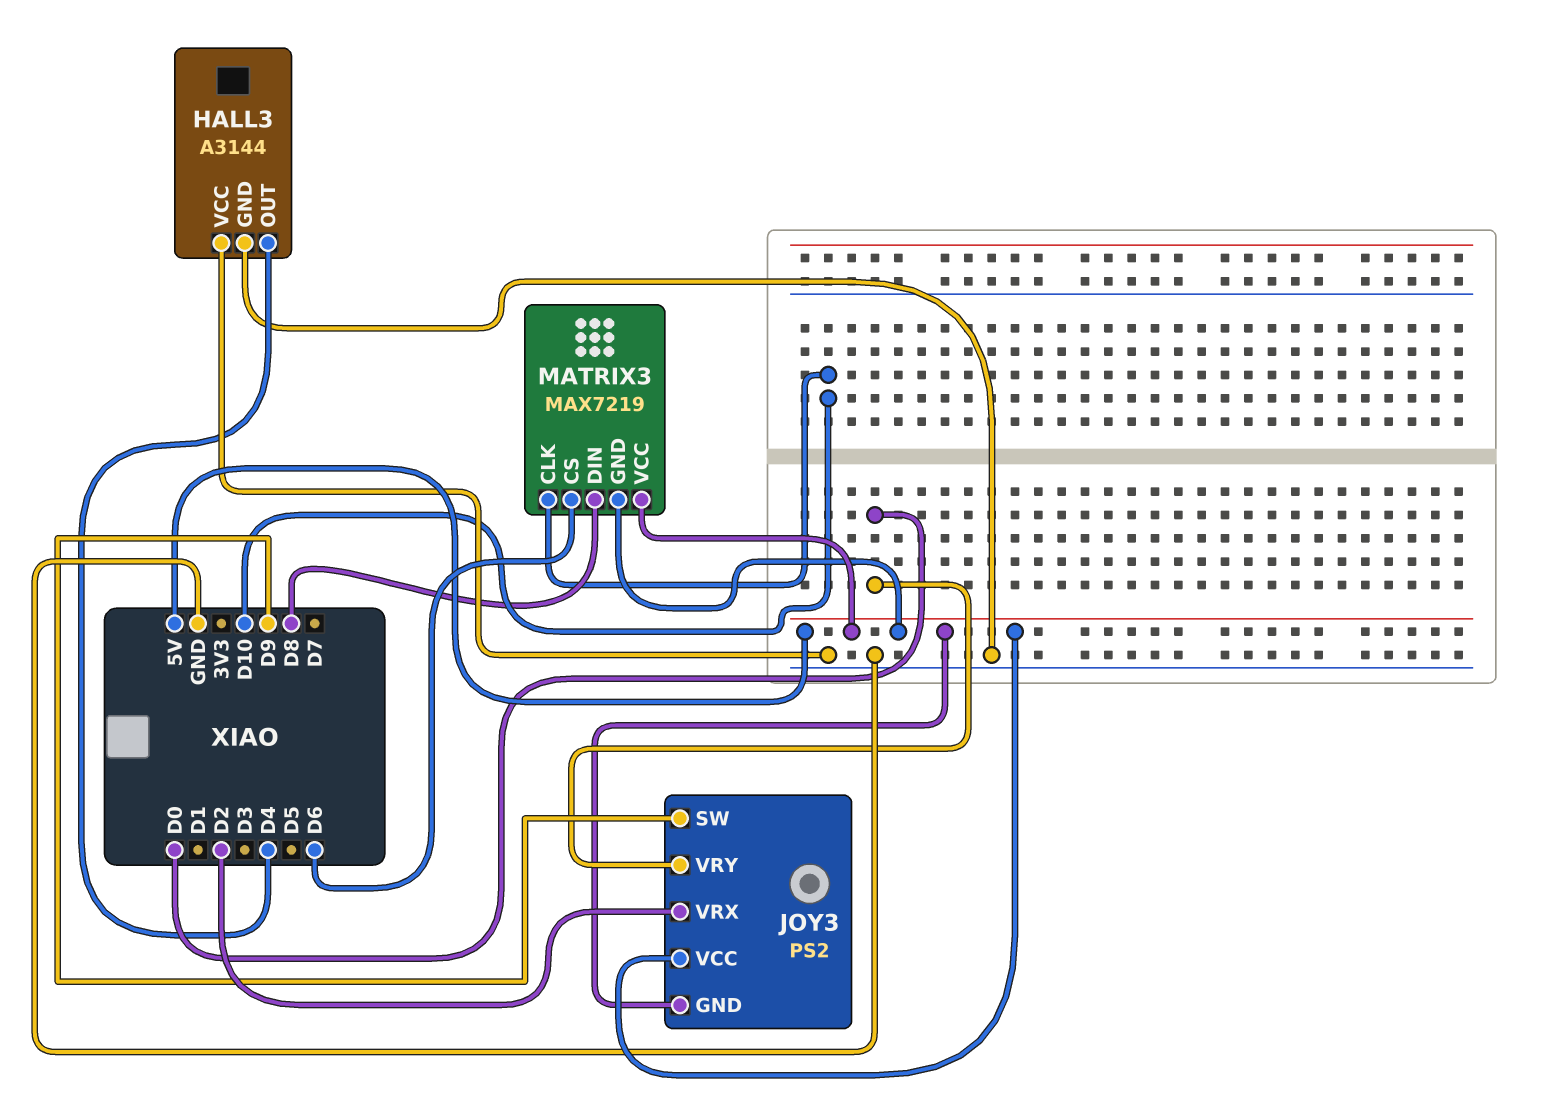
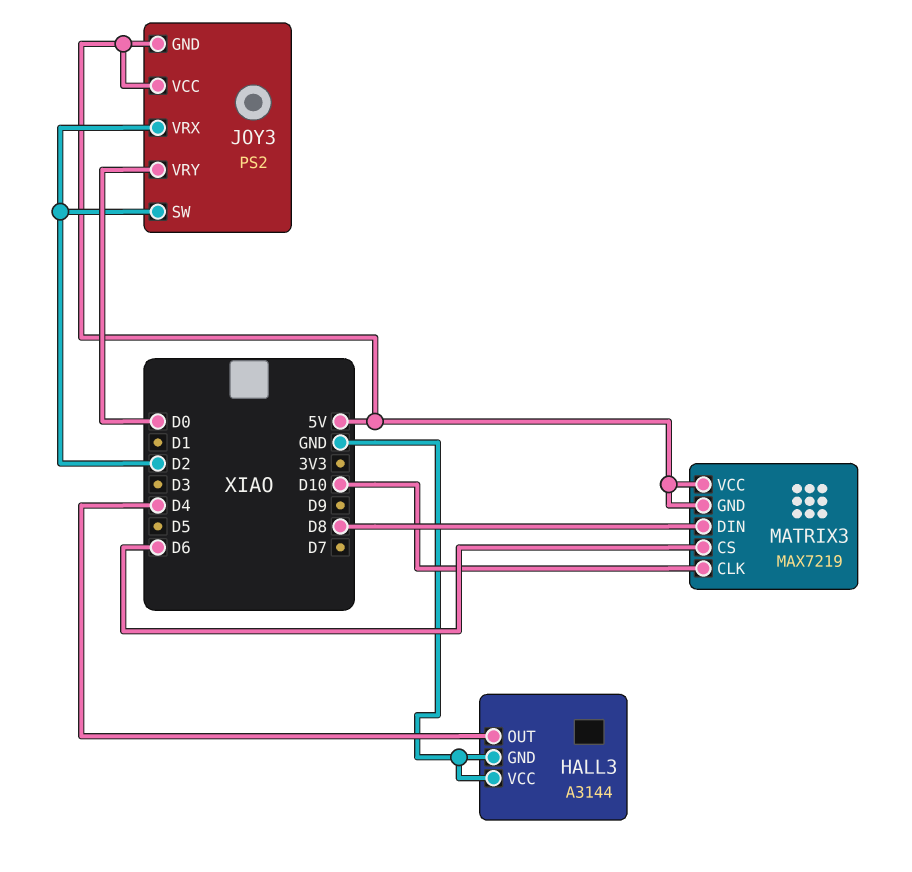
JOY3 pin SW: D9 -> D2

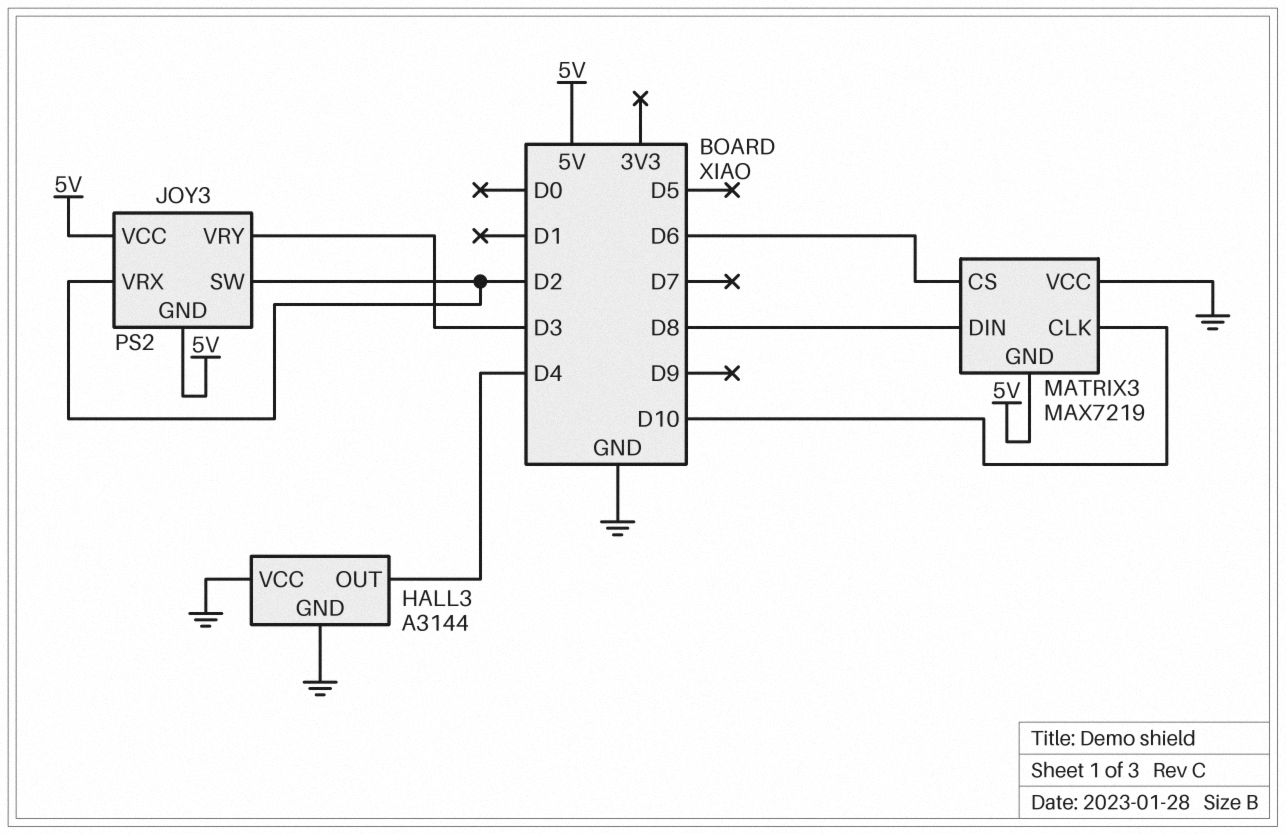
JOY3 pin VRY: D0 -> D3
MATRIX3 pin VCC: 5V -> GND

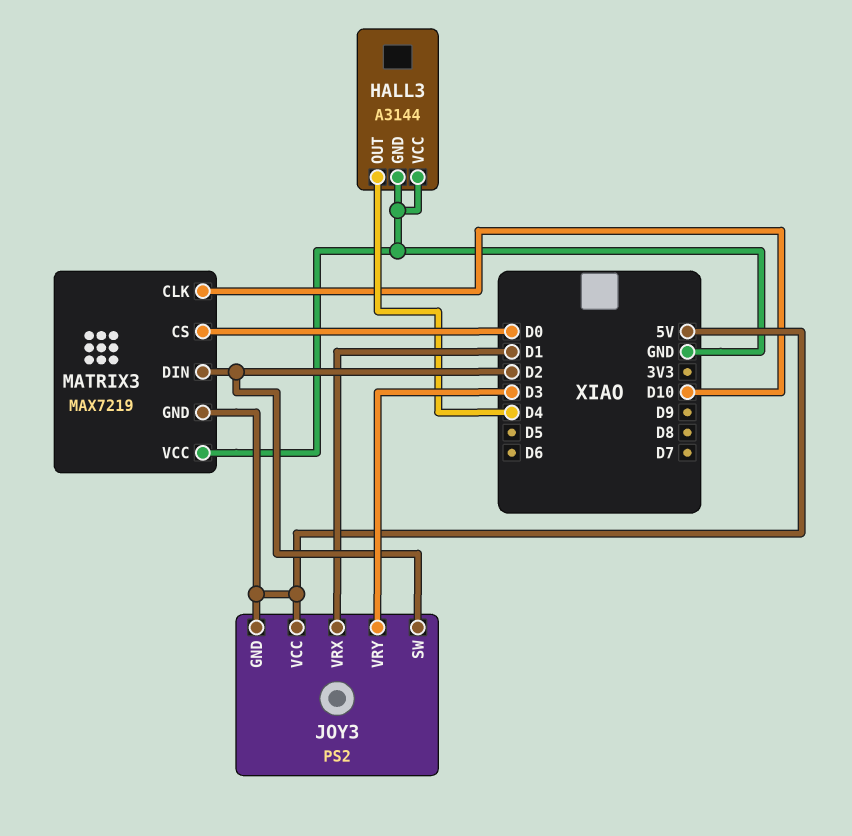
JOY3 pin VRX: D2 -> D1
MATRIX3 pin CS: D6 -> D0
MATRIX3 pin DIN: D8 -> D2

